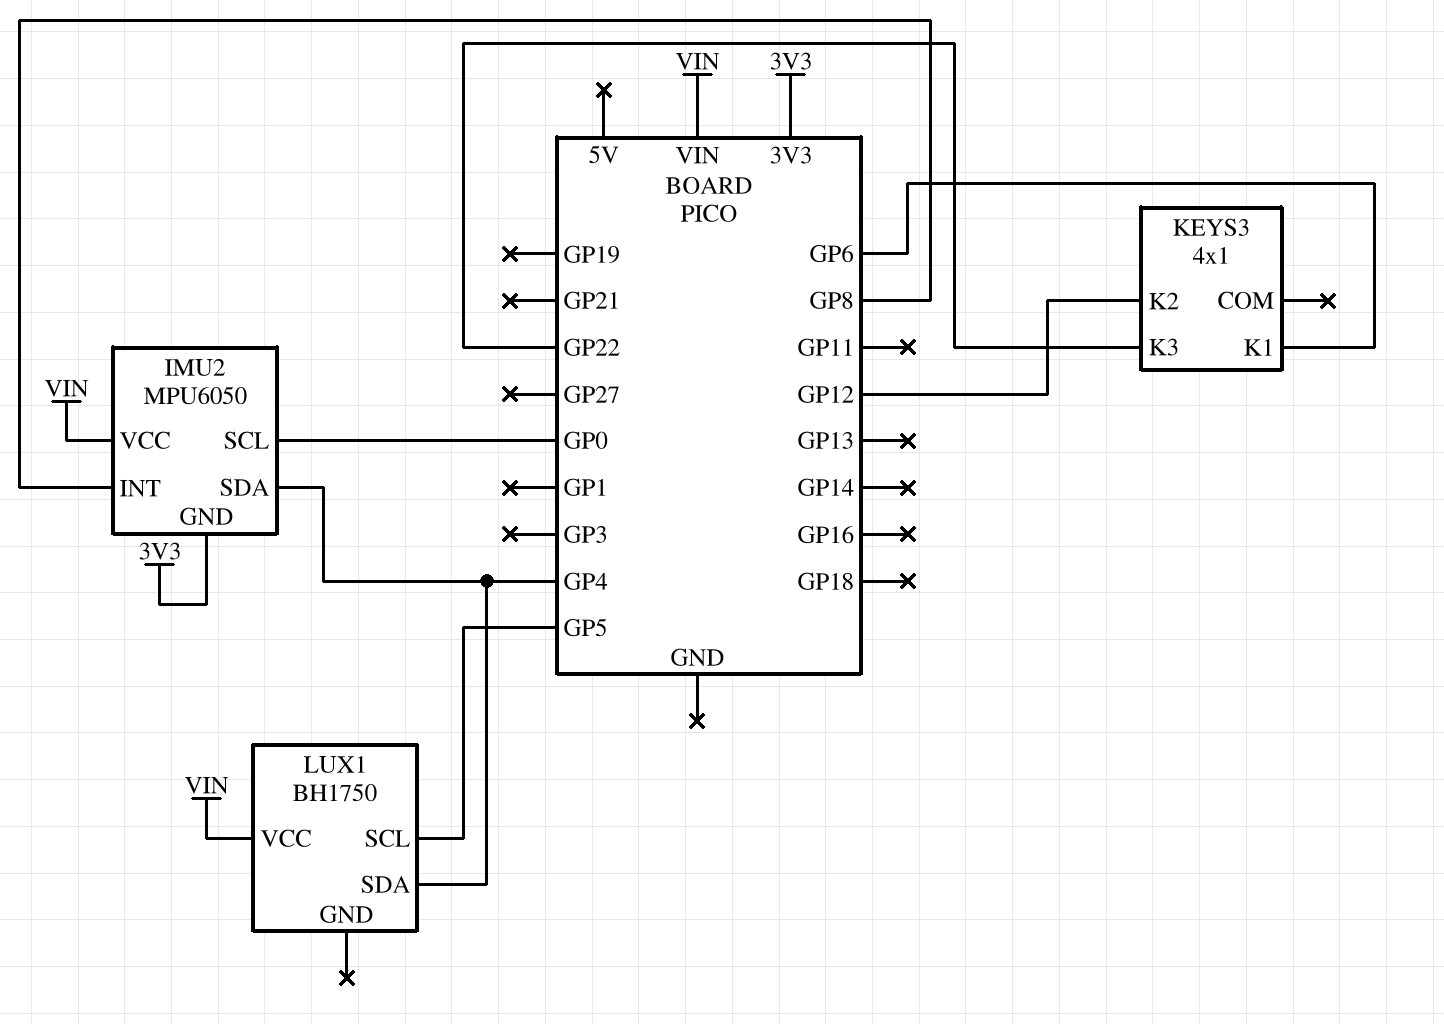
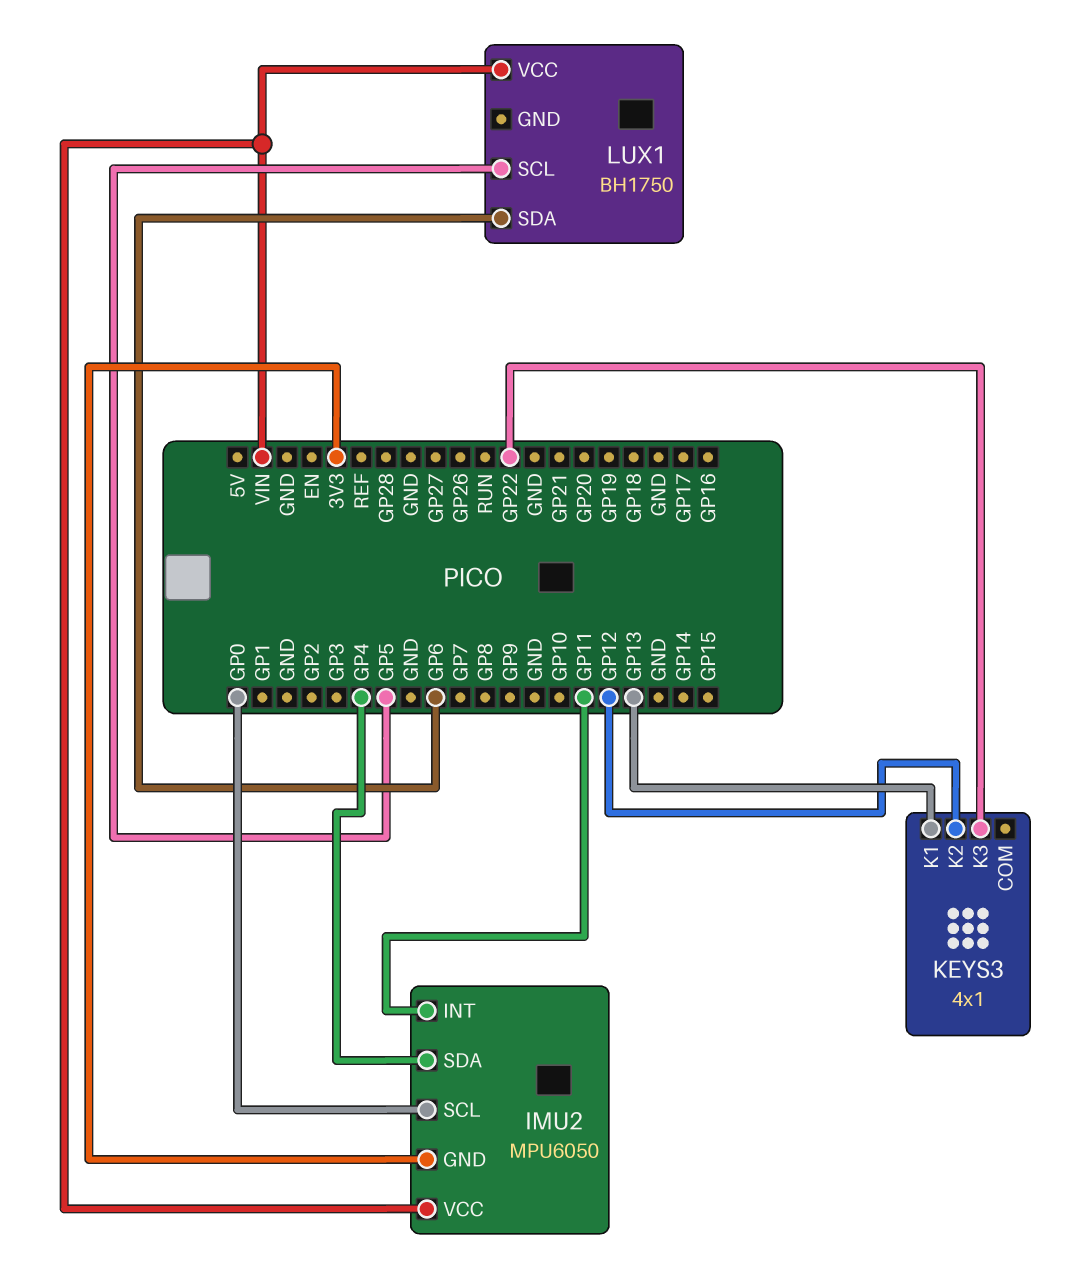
IMU2 pin INT: GP8 -> GP11
KEYS3 pin K1: GP6 -> GP13
LUX1 pin SDA: GP4 -> GP6

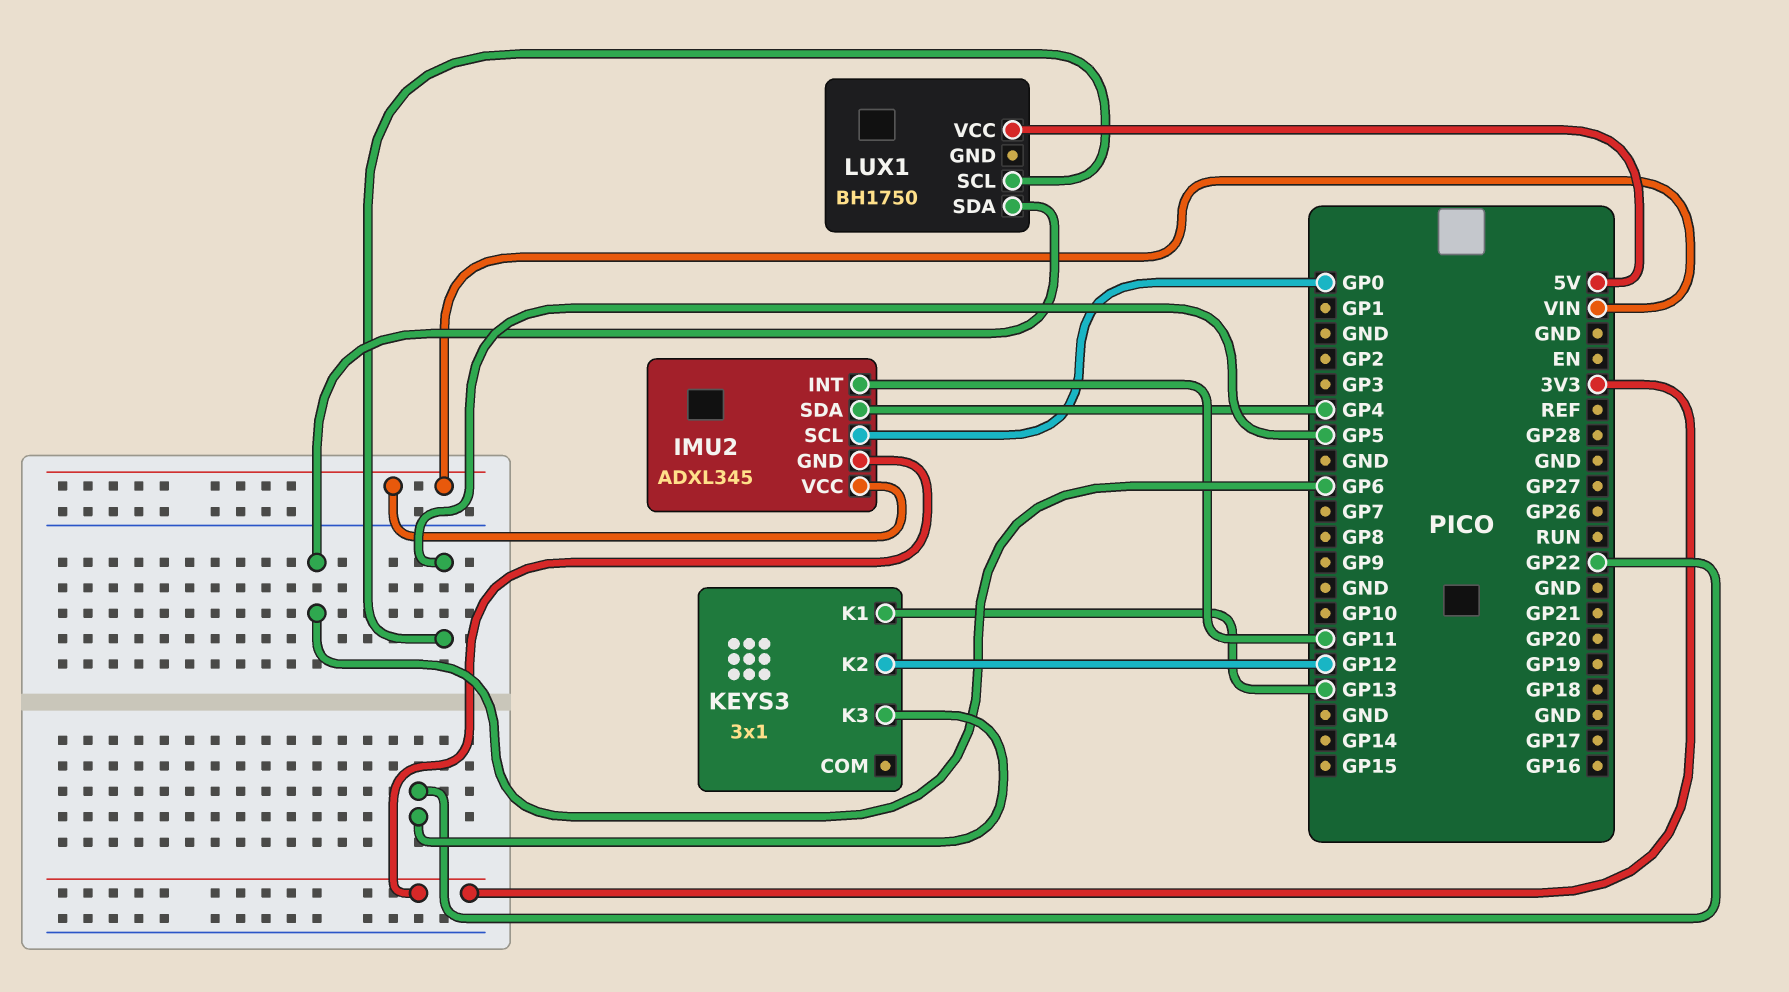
IMU2: MPU6050 -> ADXL345
KEYS3: 4x1 -> 3x1
LUX1 pin VCC: VIN -> 5V

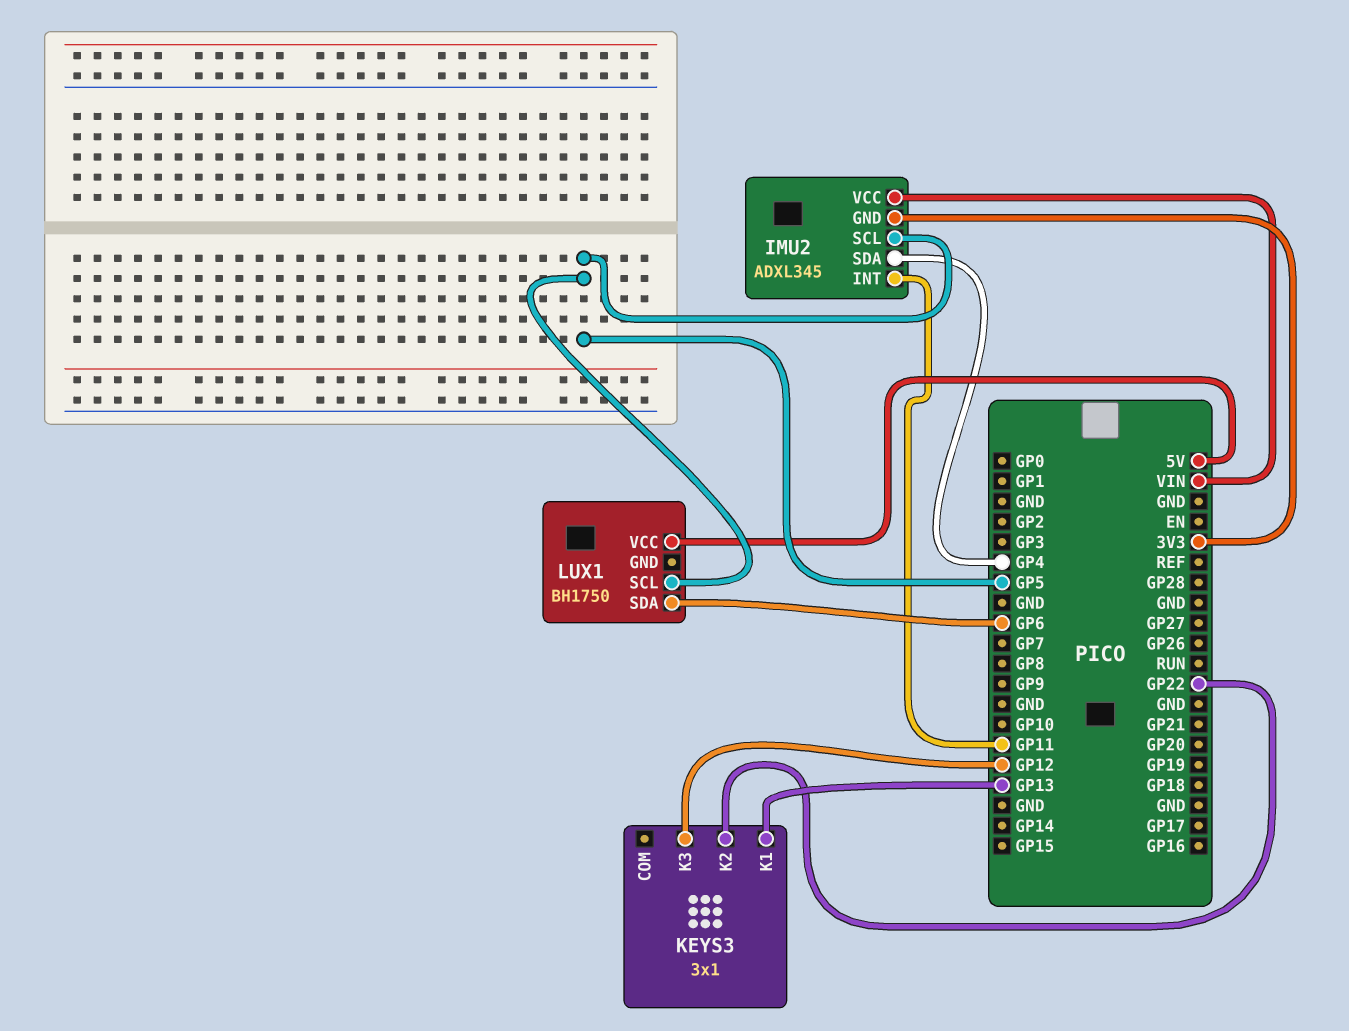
IMU2 pin SCL: GP0 -> GP5
KEYS3 pin K2: GP12 -> GP22
KEYS3 pin K3: GP22 -> GP12

